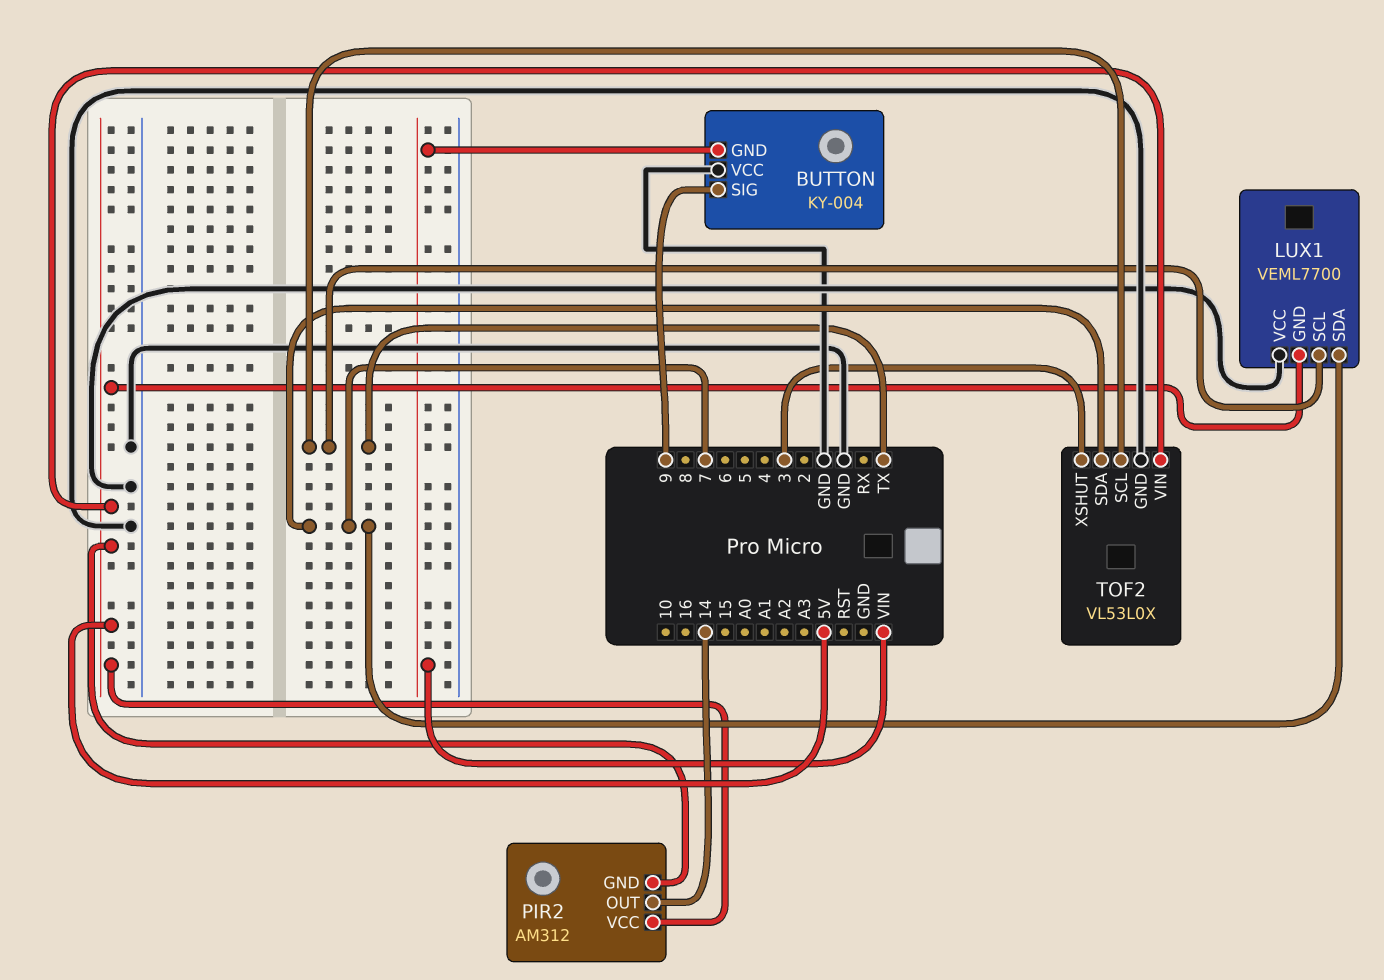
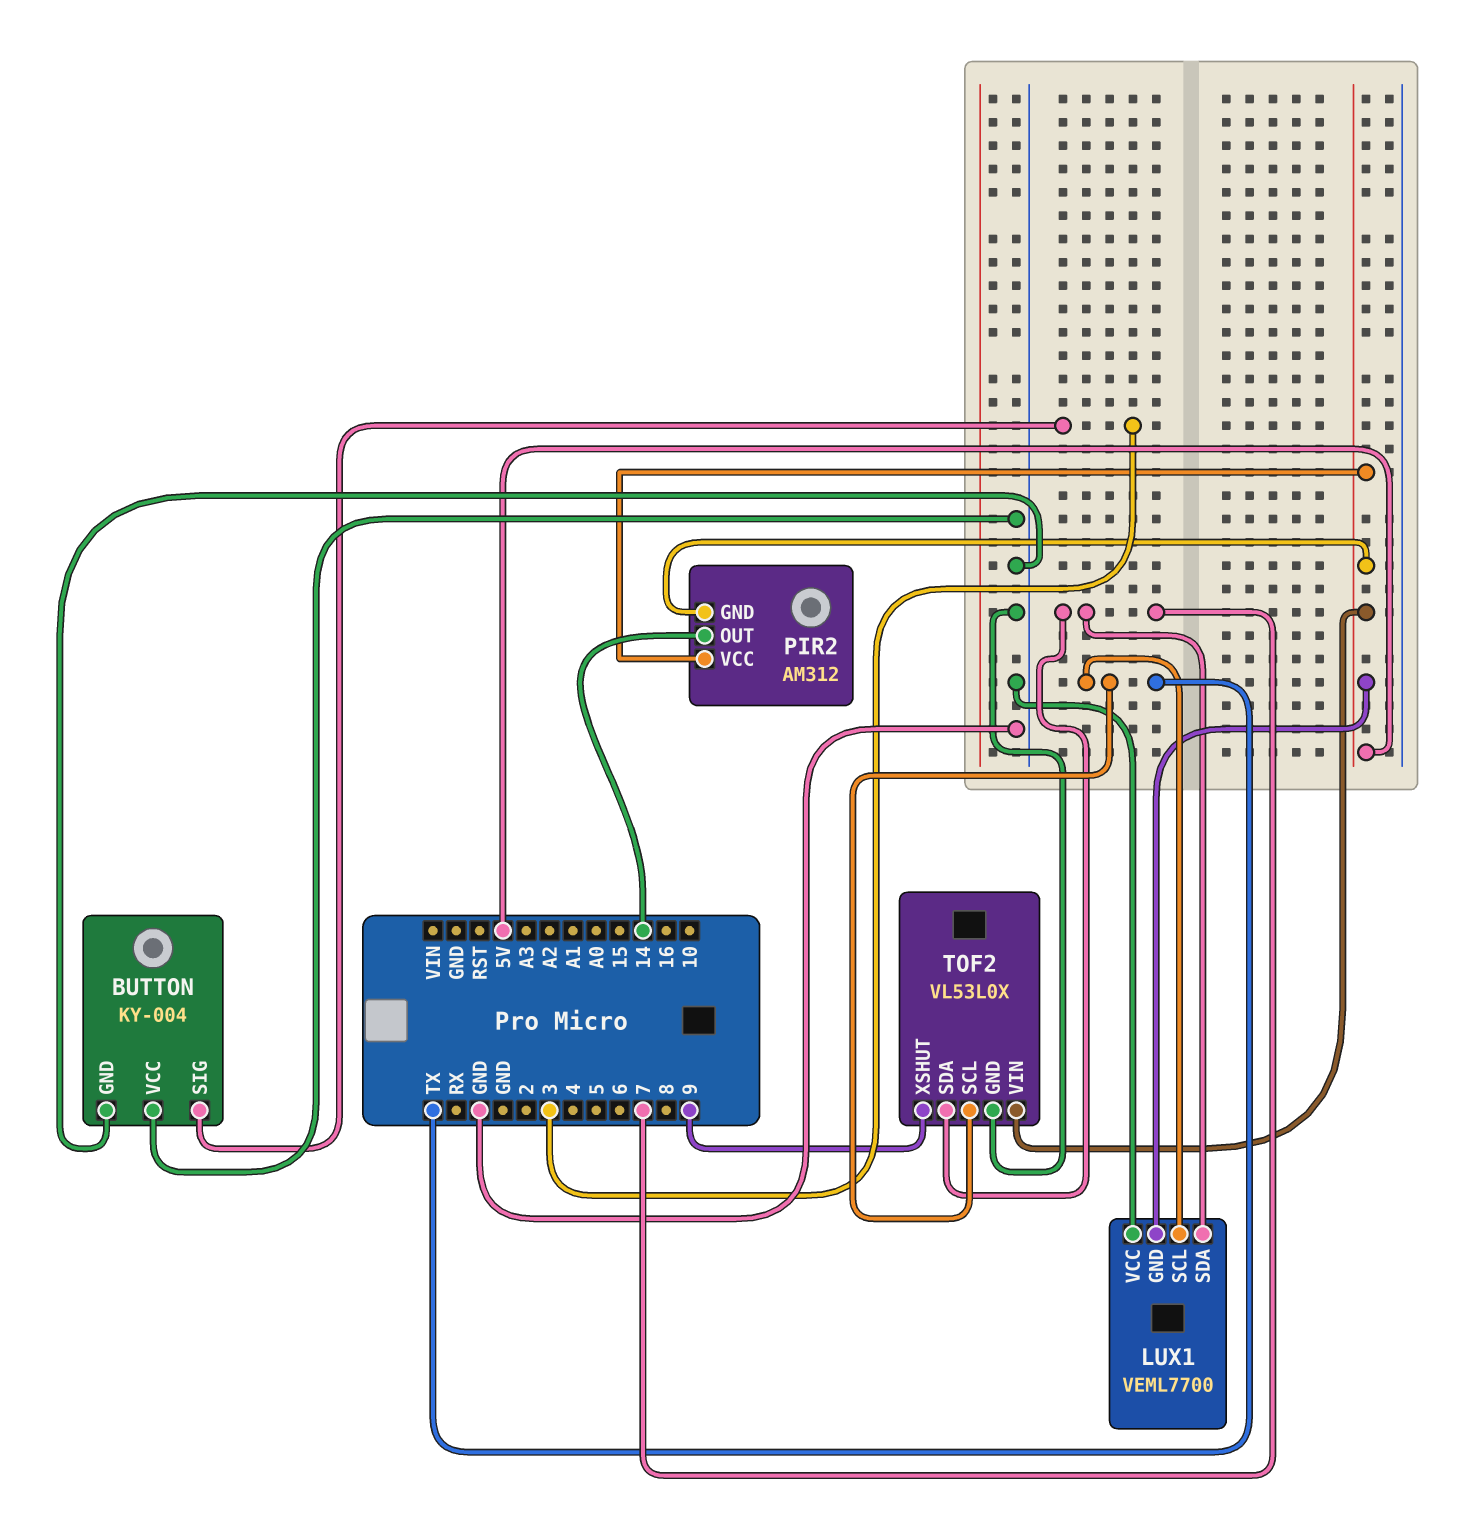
BUTTON pin GND: VIN -> GND
BUTTON pin SIG: 9 -> 3
TOF2 pin XSHUT: 3 -> 9

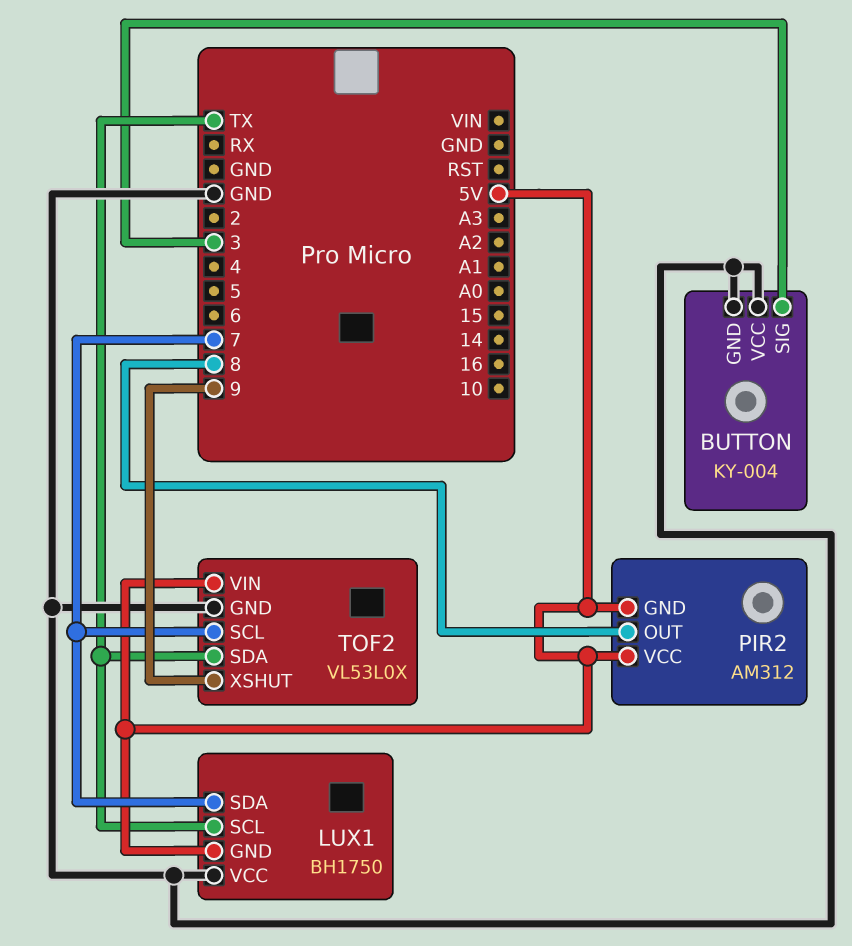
LUX1: VEML7700 -> BH1750
PIR2 pin OUT: 14 -> 8
TOF2 pin SCL: TX -> 7
TOF2 pin SDA: 7 -> TX

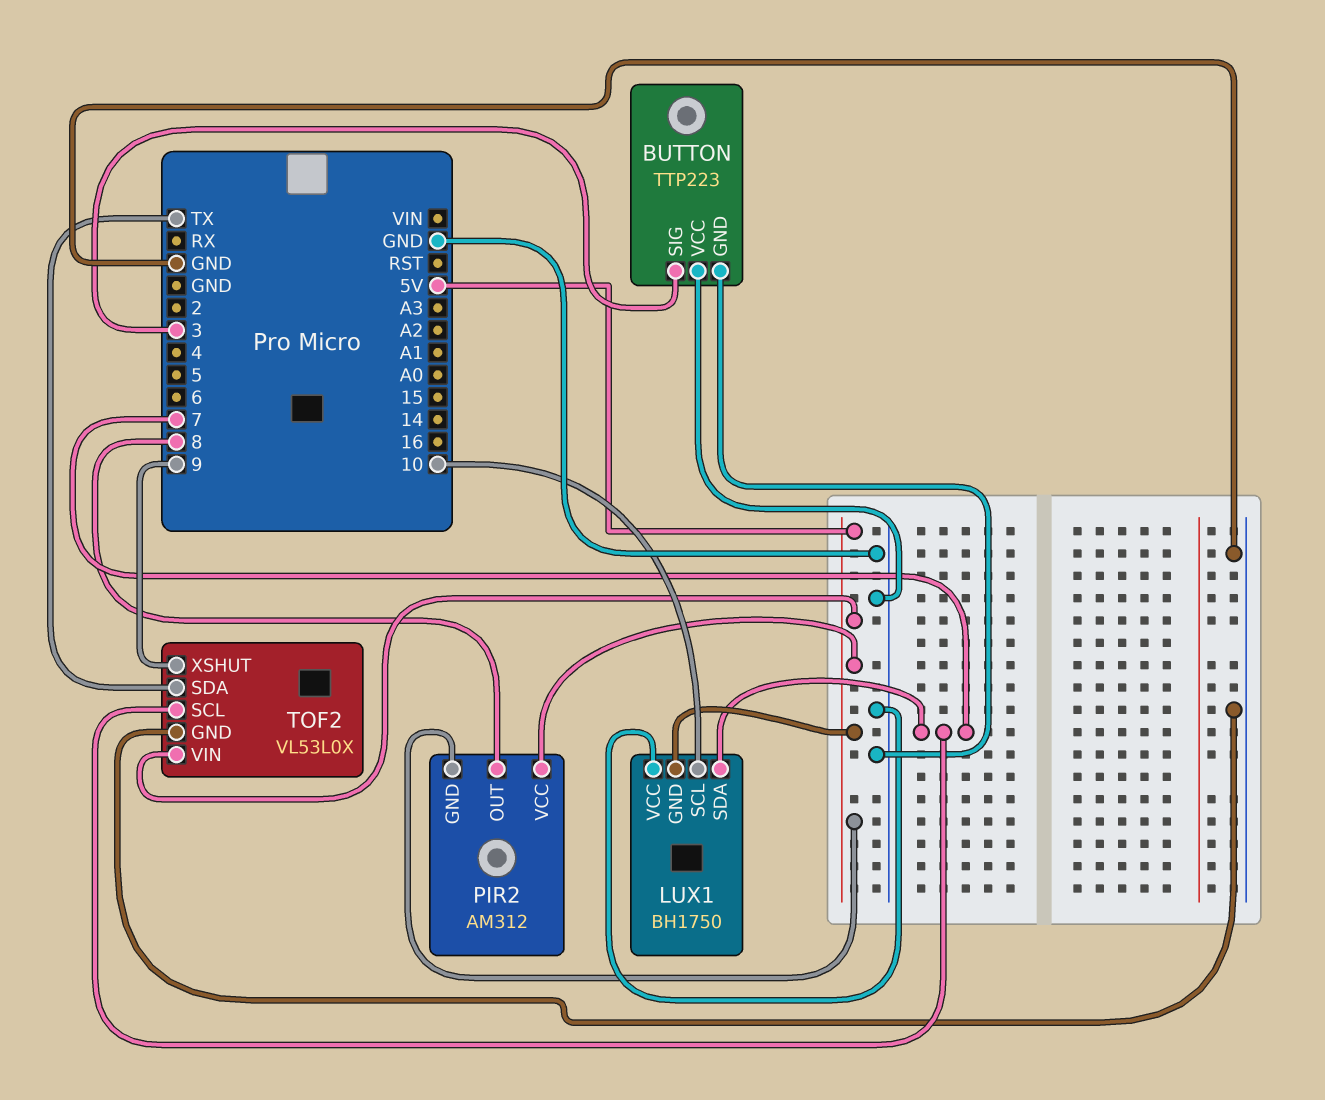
BUTTON: KY-004 -> TTP223
LUX1 pin SCL: TX -> 10

